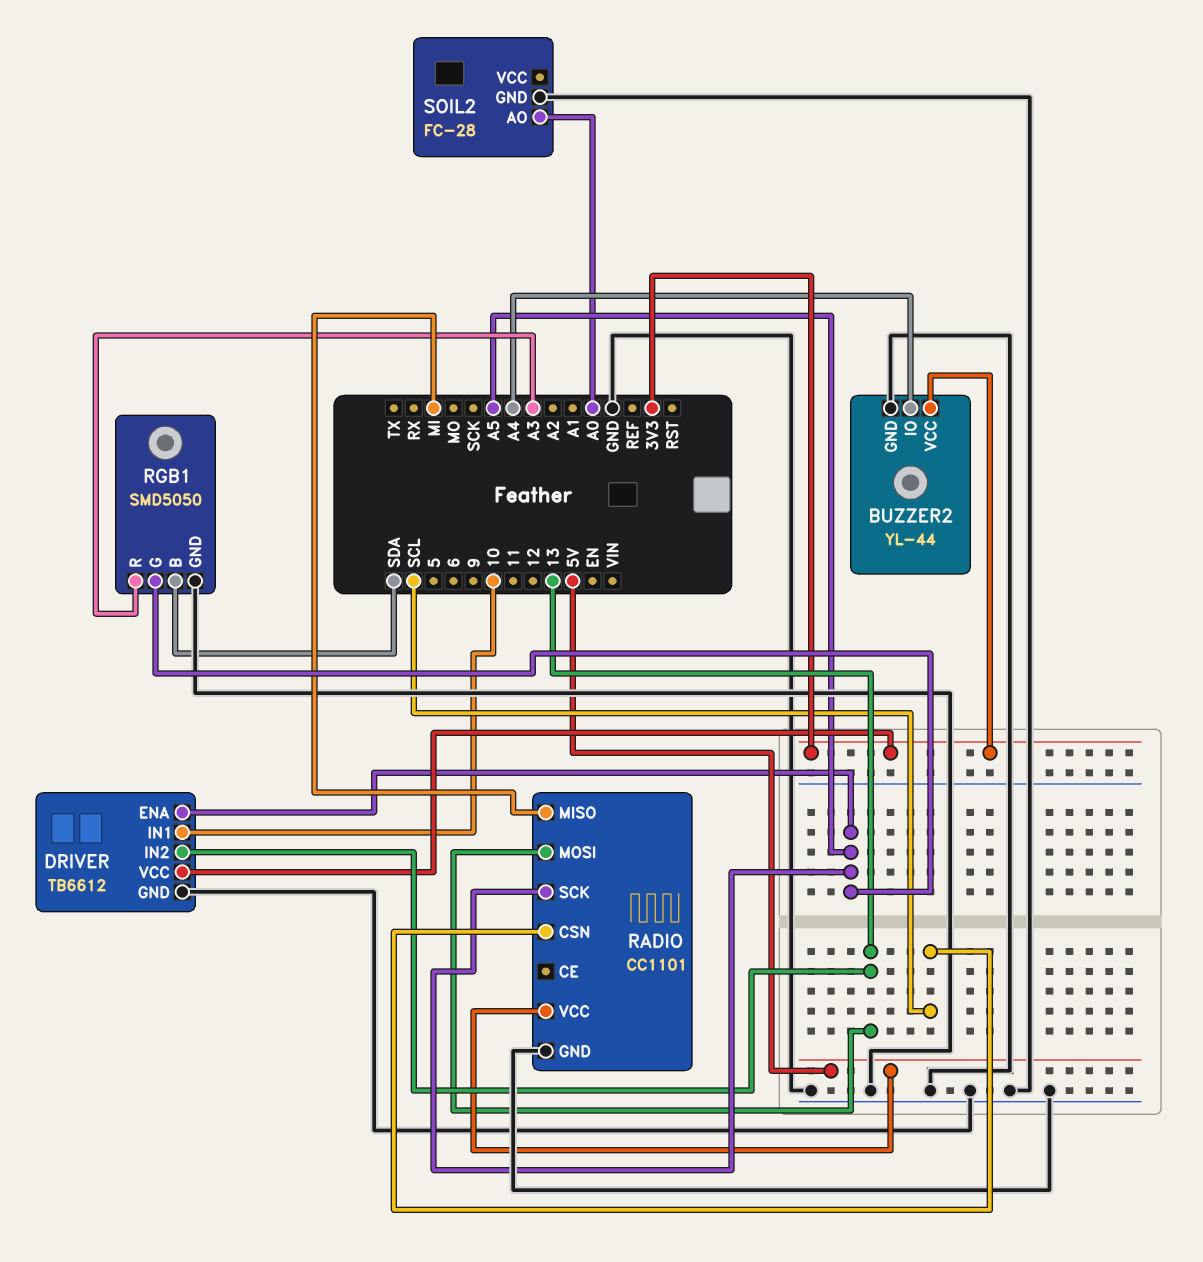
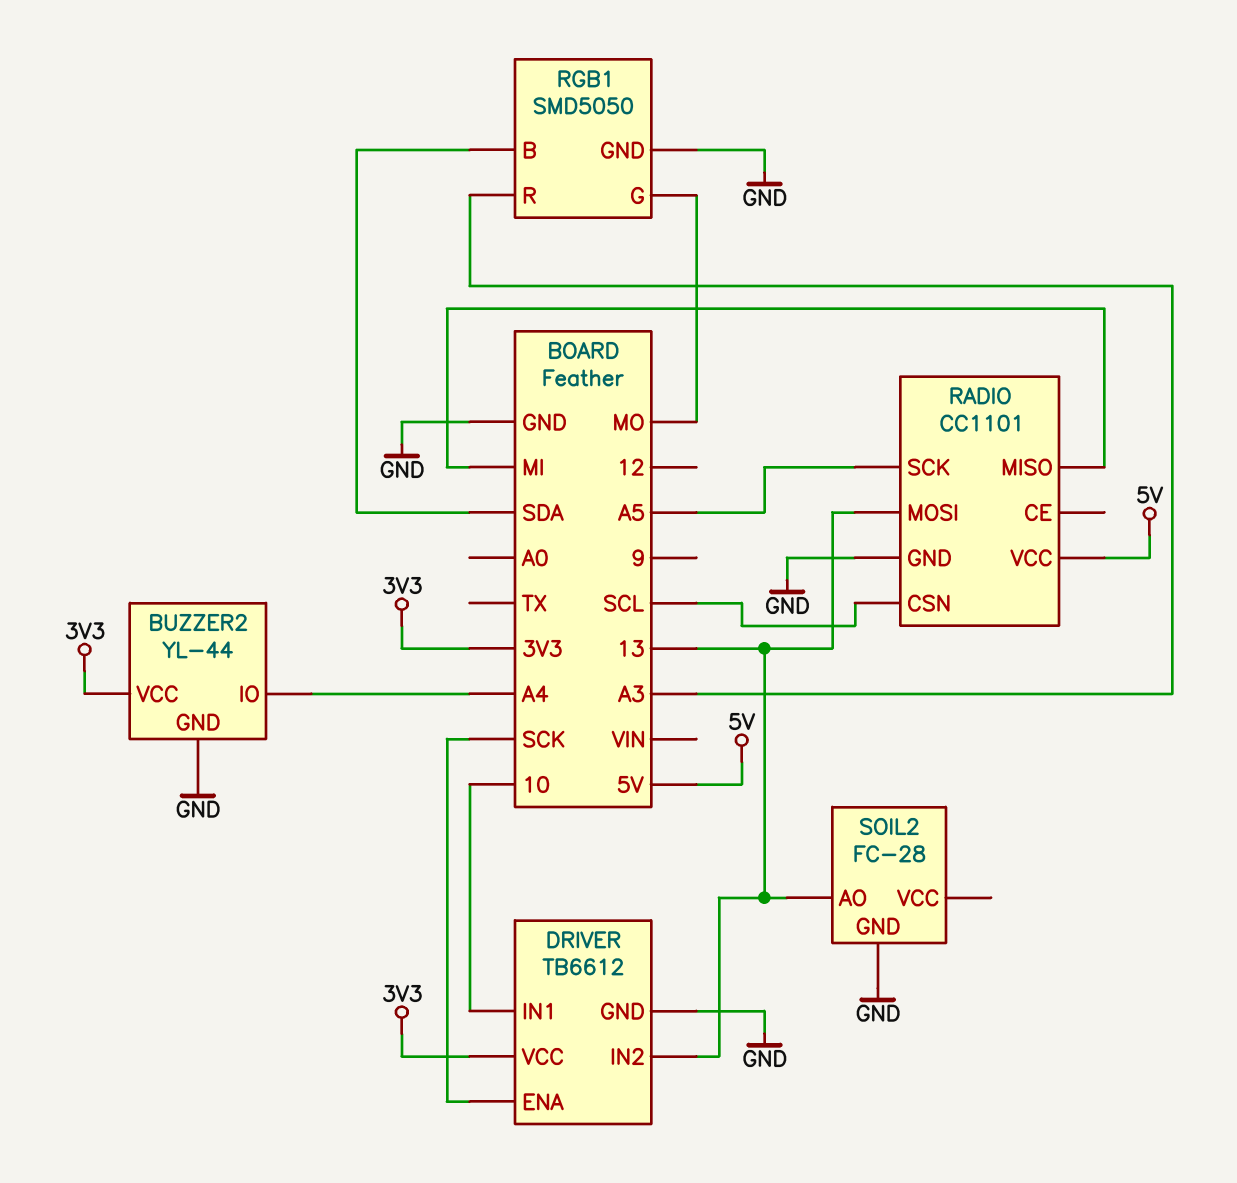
DRIVER pin ENA: A5 -> SCK
RGB1 pin G: A5 -> MO
SOIL2 pin AO: A0 -> 13

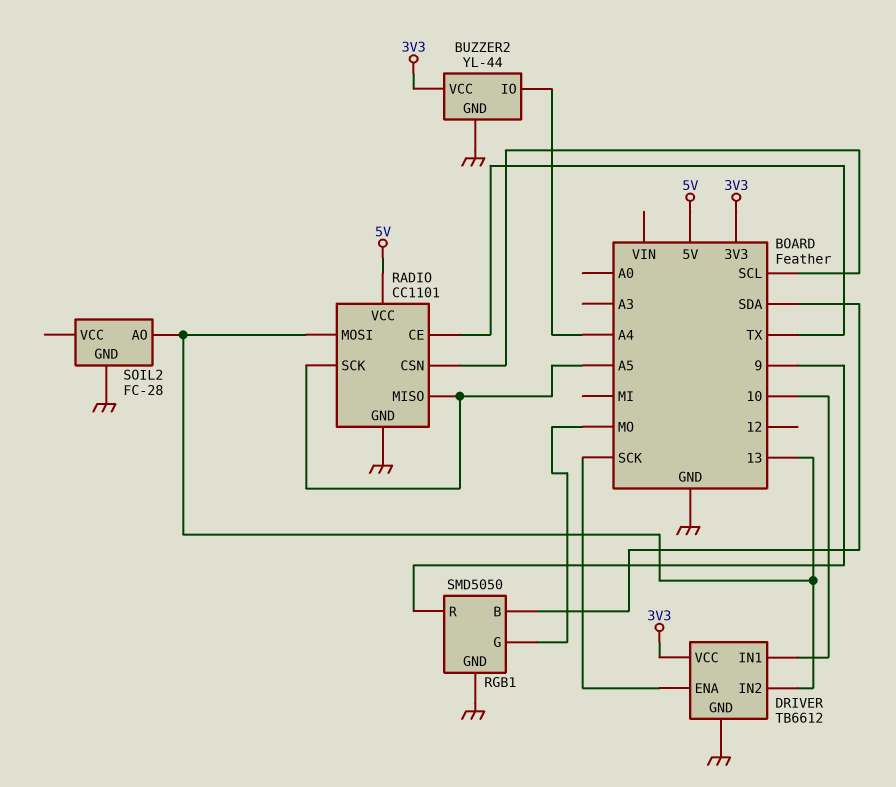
RADIO pin CE: none -> TX
RADIO pin MISO: MI -> A5
RGB1 pin R: A3 -> 9

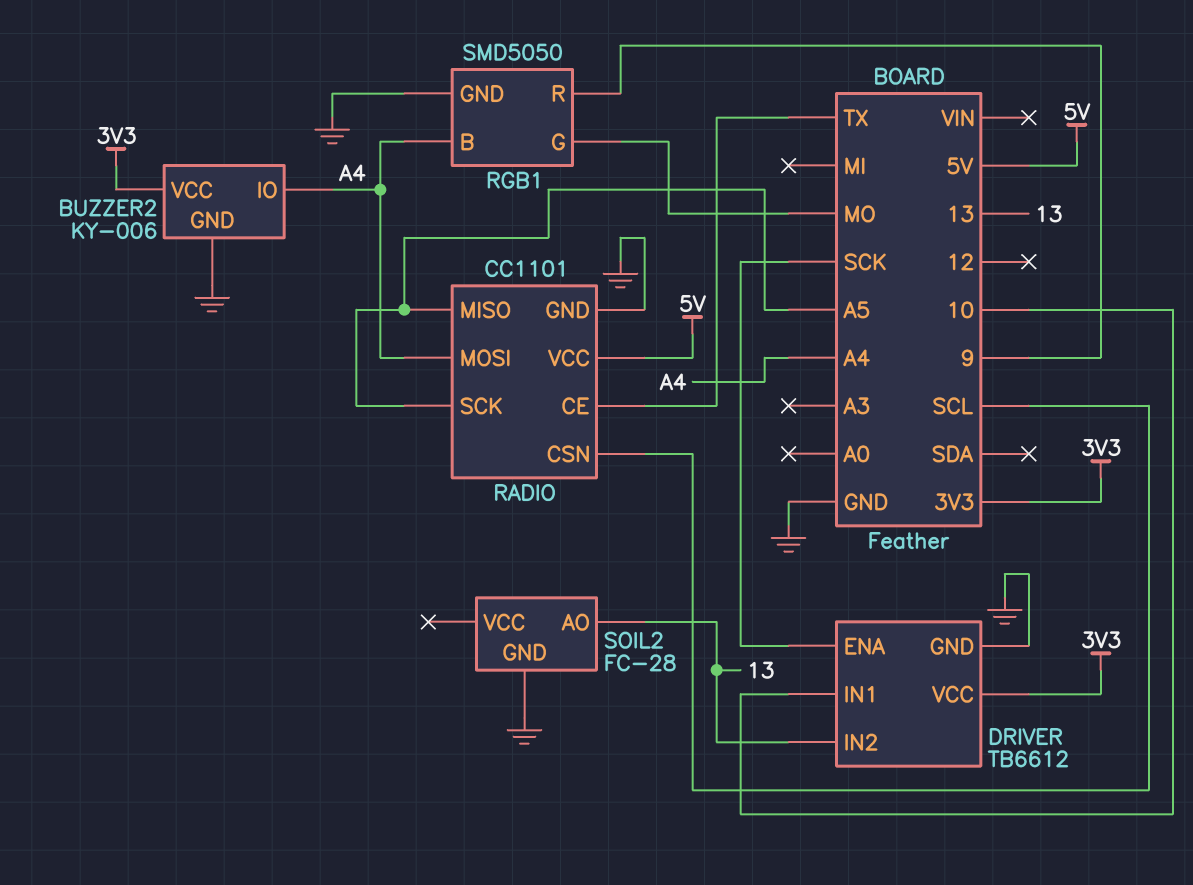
BUZZER2: YL-44 -> KY-006
RADIO pin MOSI: 13 -> A4
RGB1 pin B: SDA -> A4

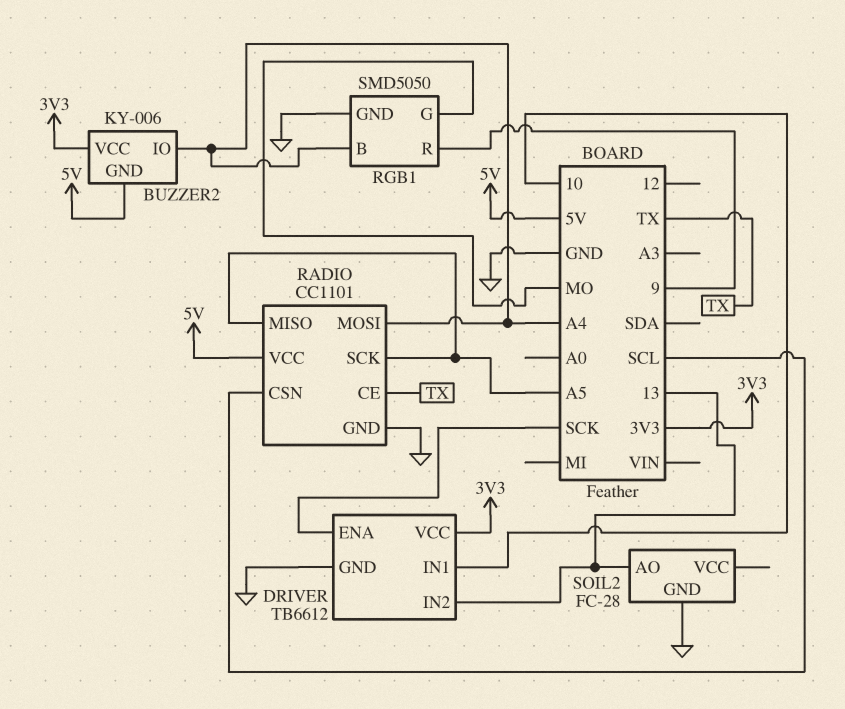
BUZZER2 pin GND: GND -> 5V

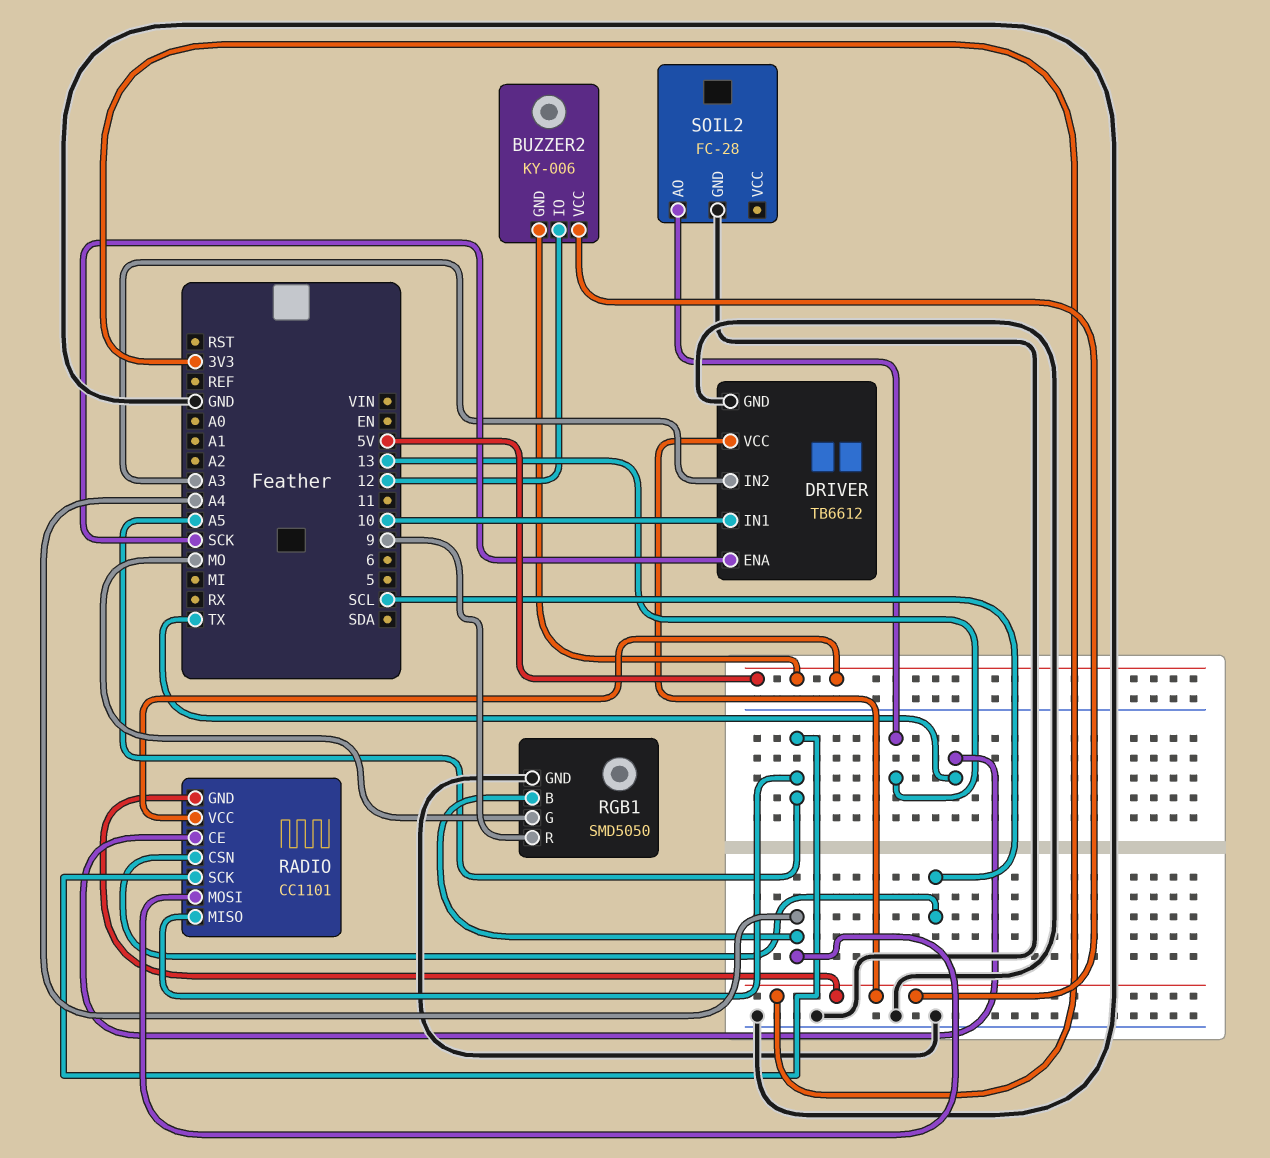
BUZZER2 pin IO: A4 -> 12
DRIVER pin IN2: 13 -> A3
RADIO pin GND: GND -> 3V3

